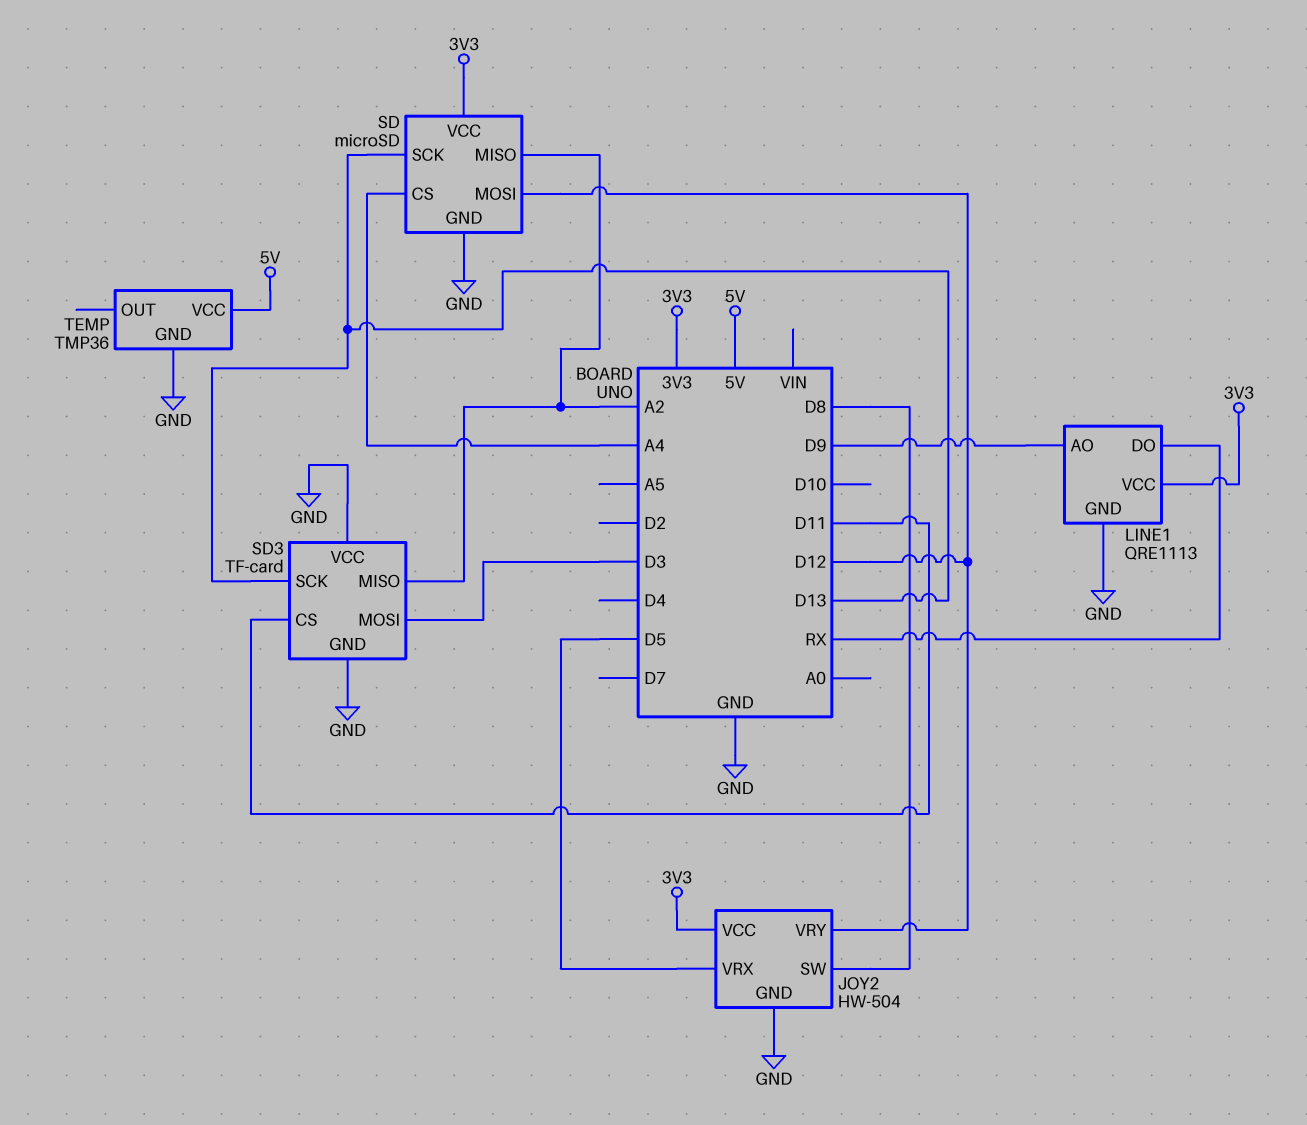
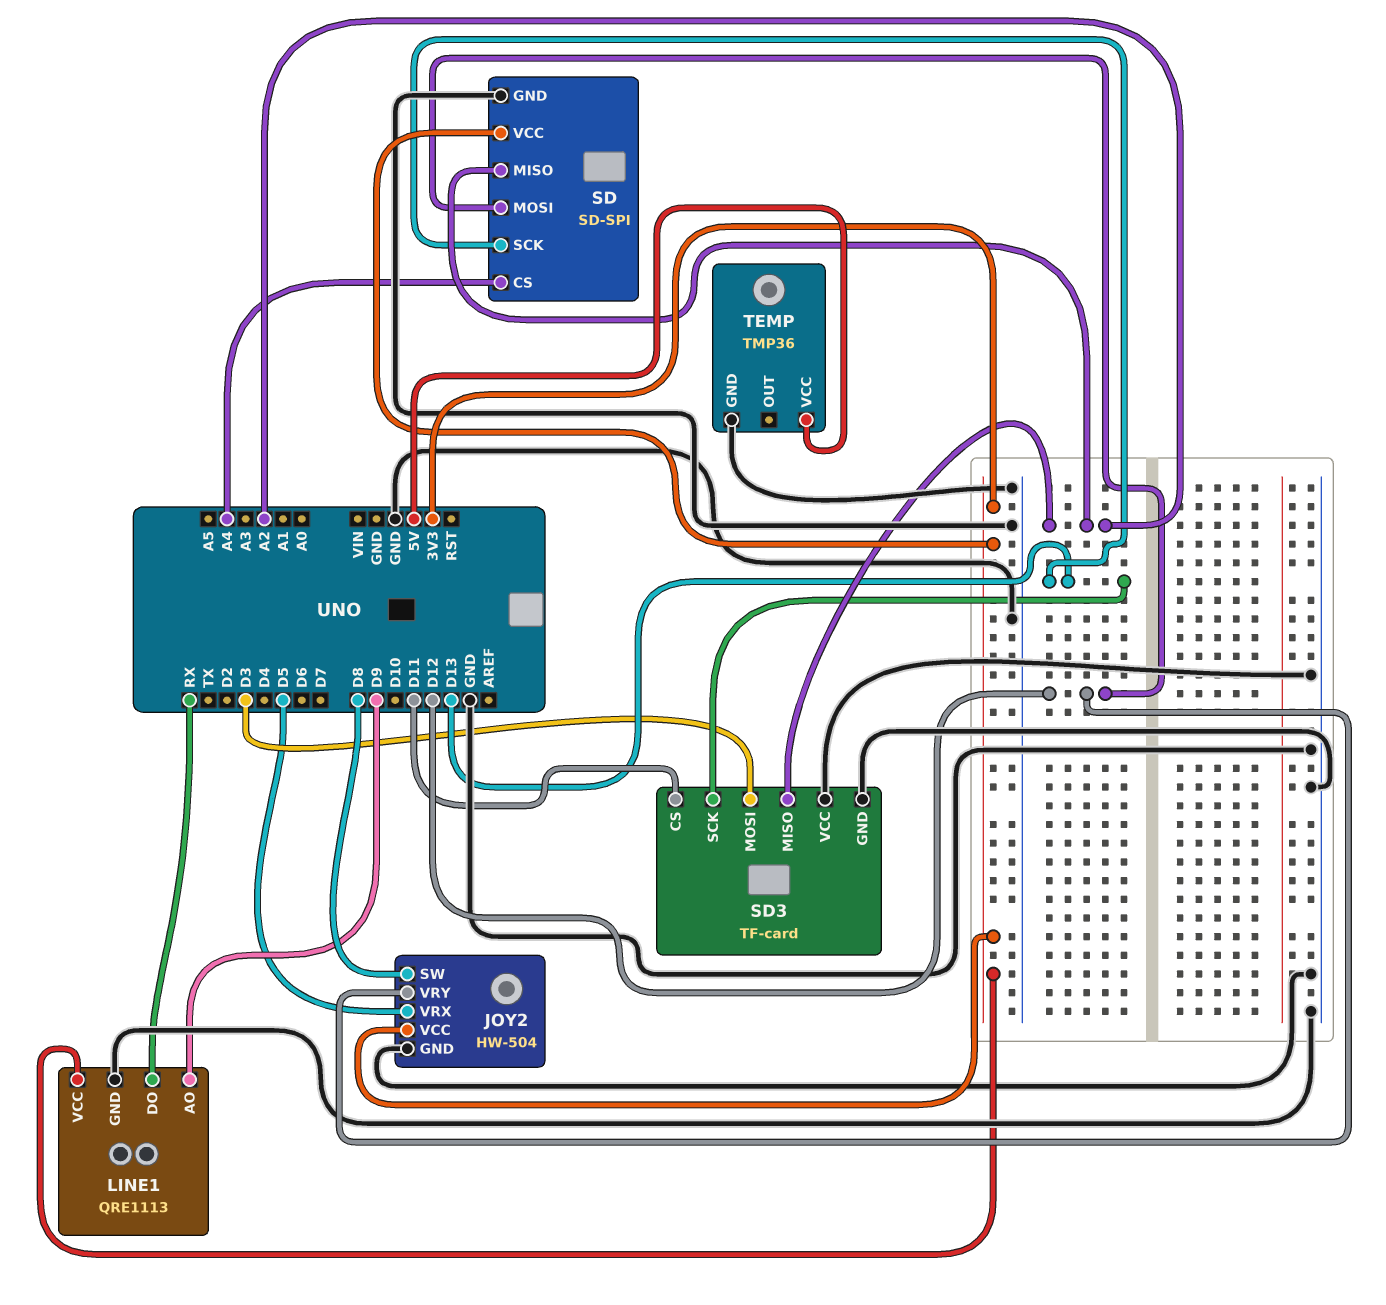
SD: microSD -> SD-SPI

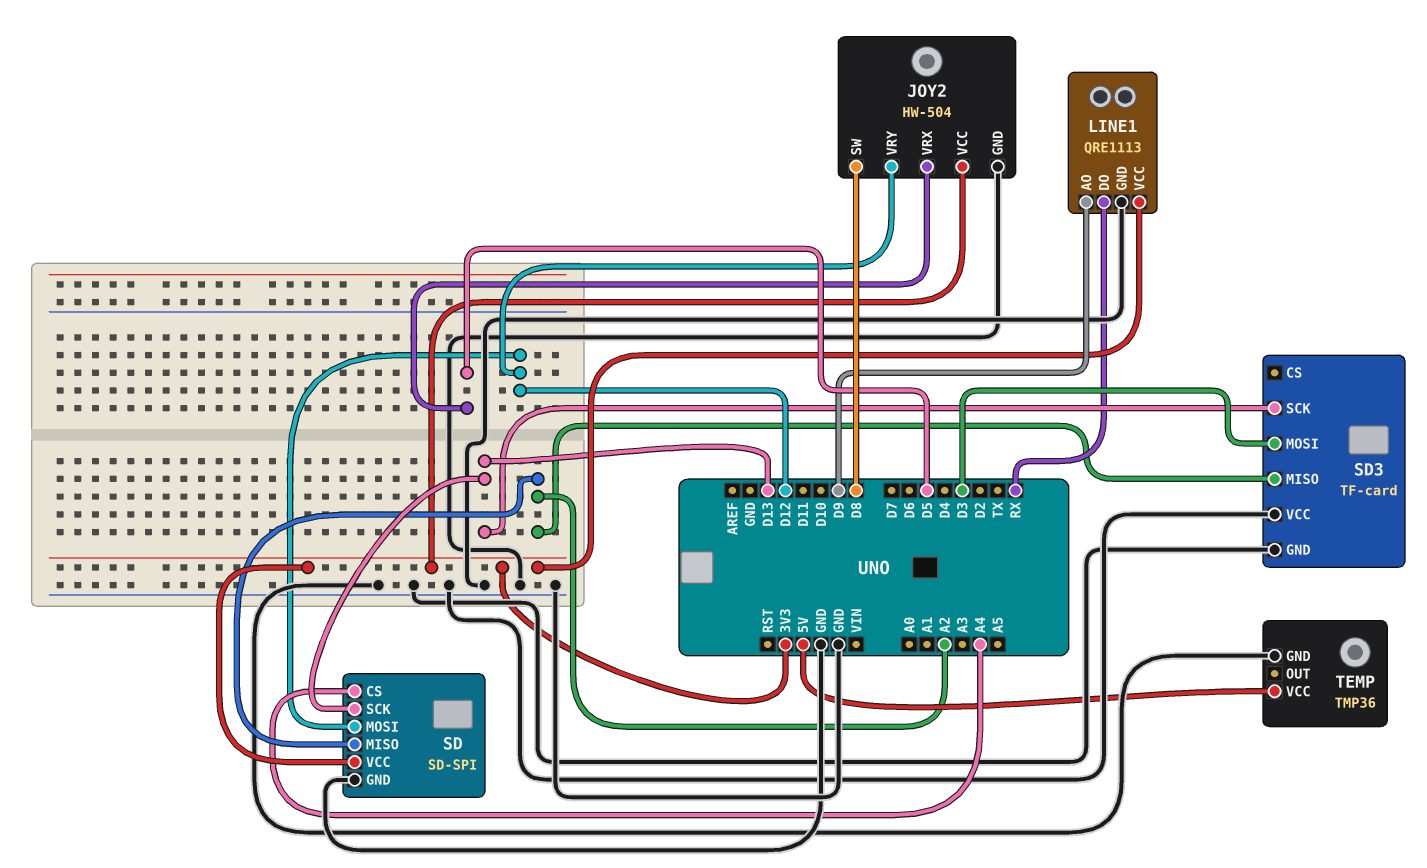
SD3 pin CS: D11 -> none

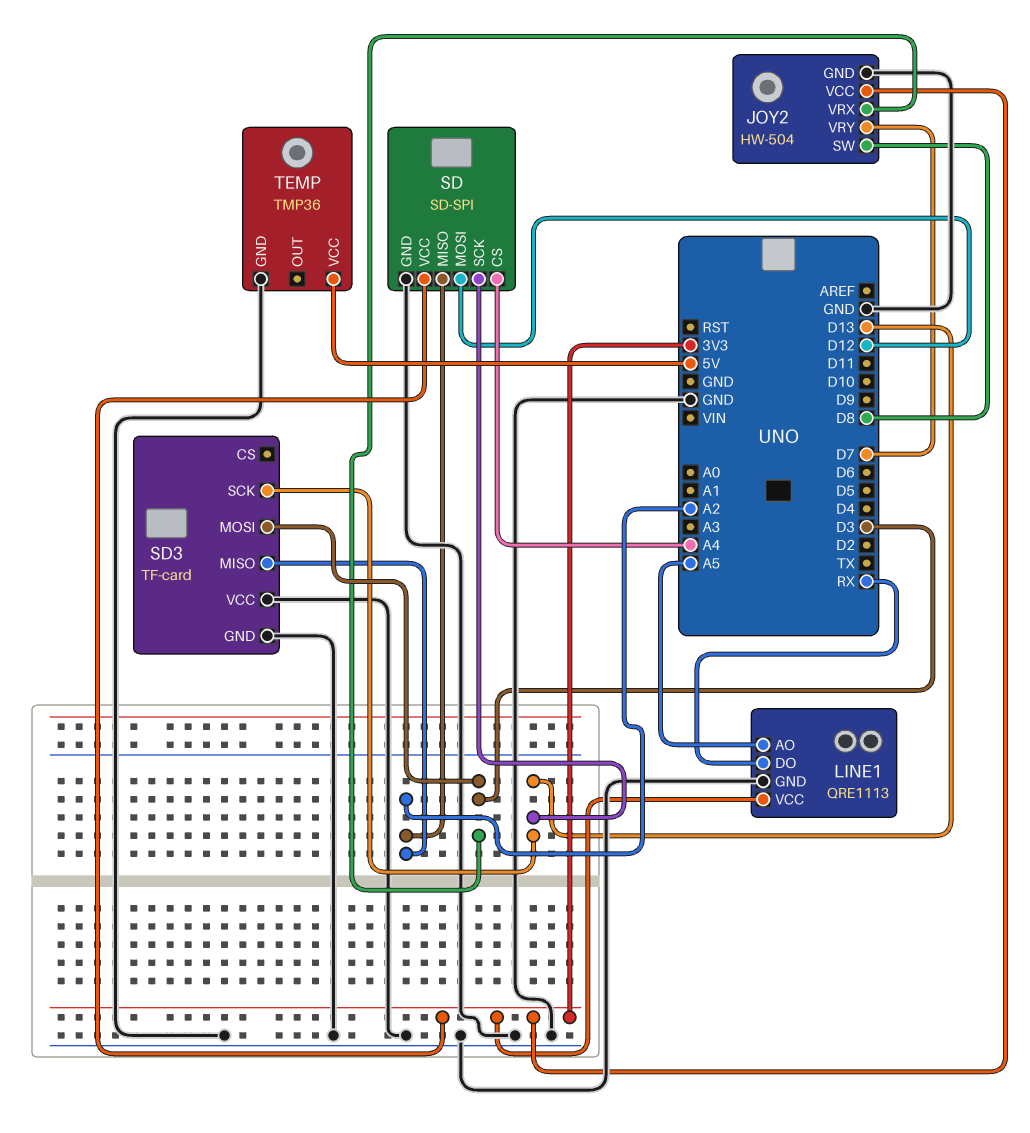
JOY2 pin VRX: D5 -> D3
JOY2 pin VRY: D12 -> D7
LINE1 pin AO: D9 -> A5

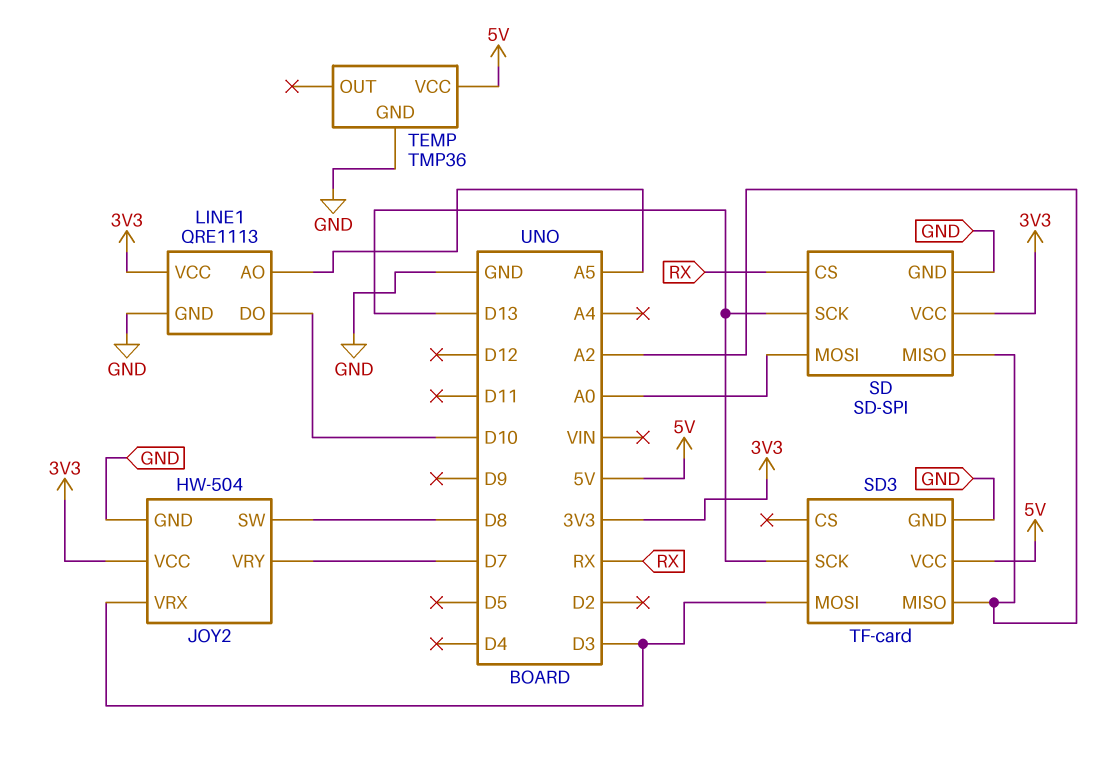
LINE1 pin DO: RX -> D10
SD pin CS: A4 -> RX
SD pin MOSI: D12 -> A0
SD3 pin VCC: GND -> 5V

